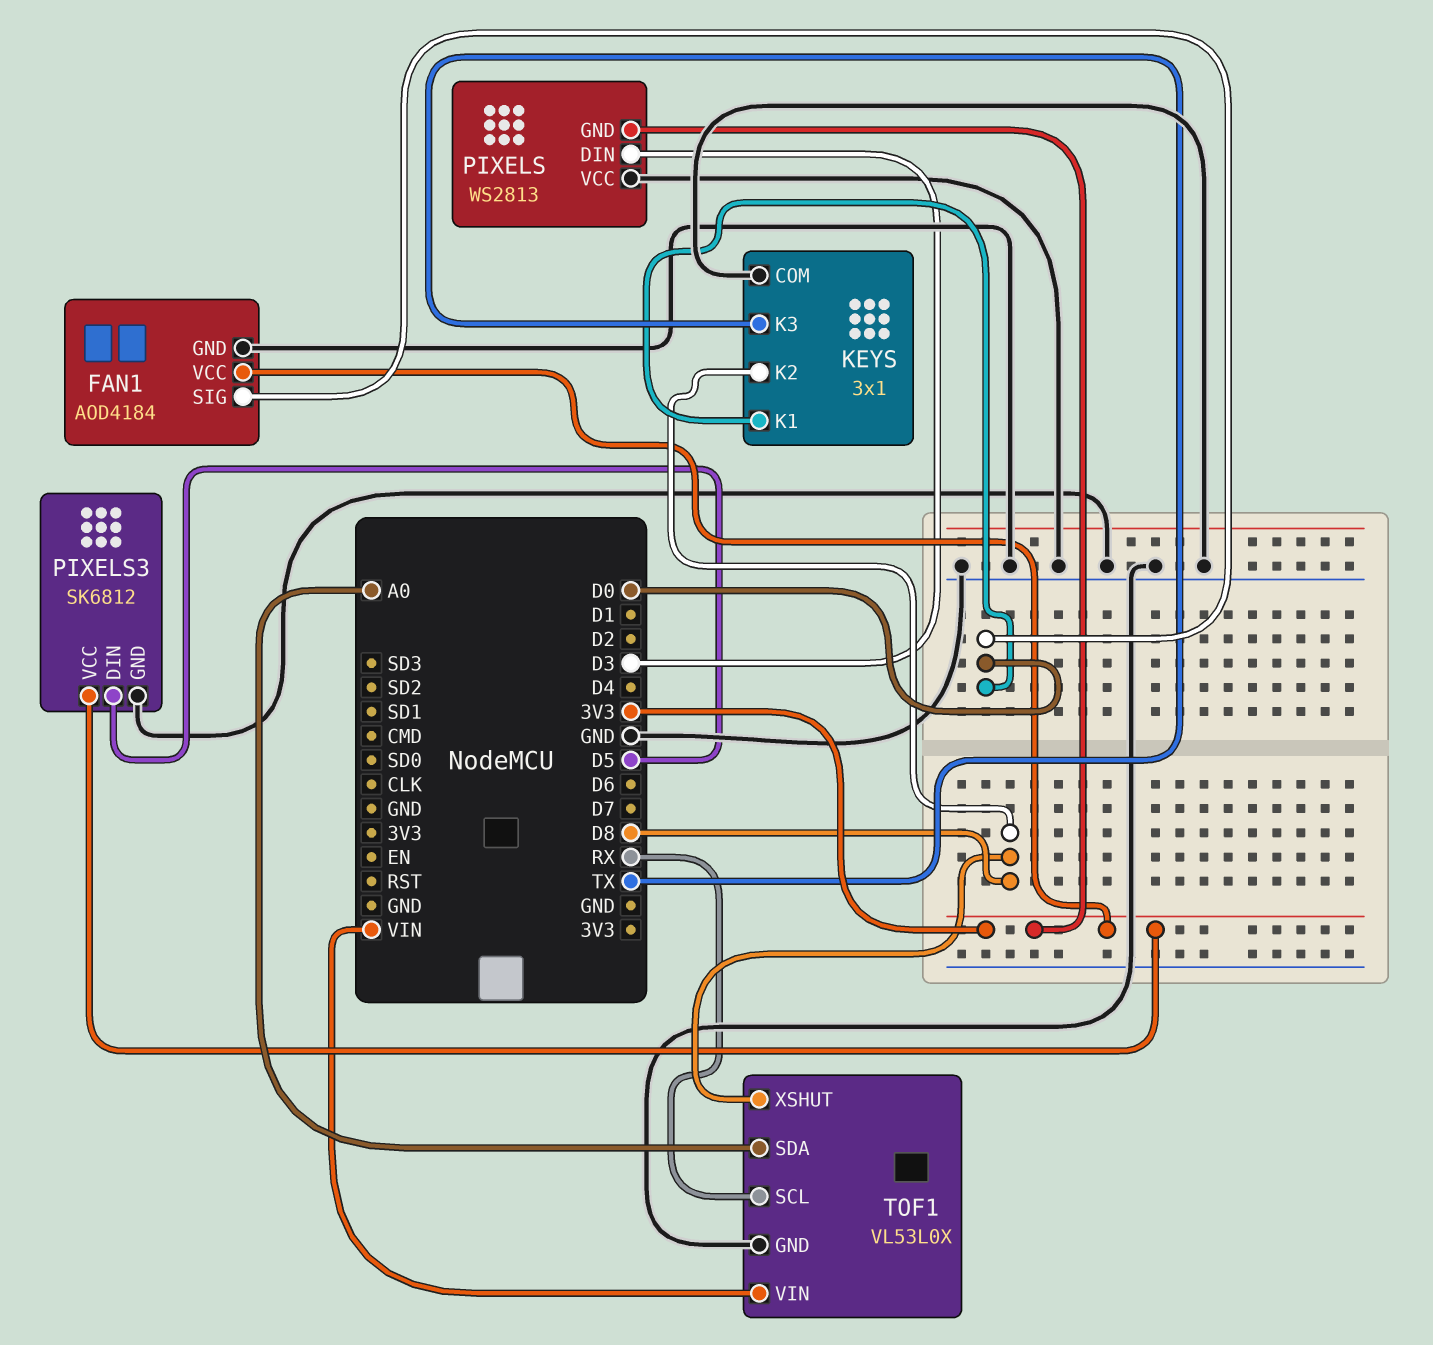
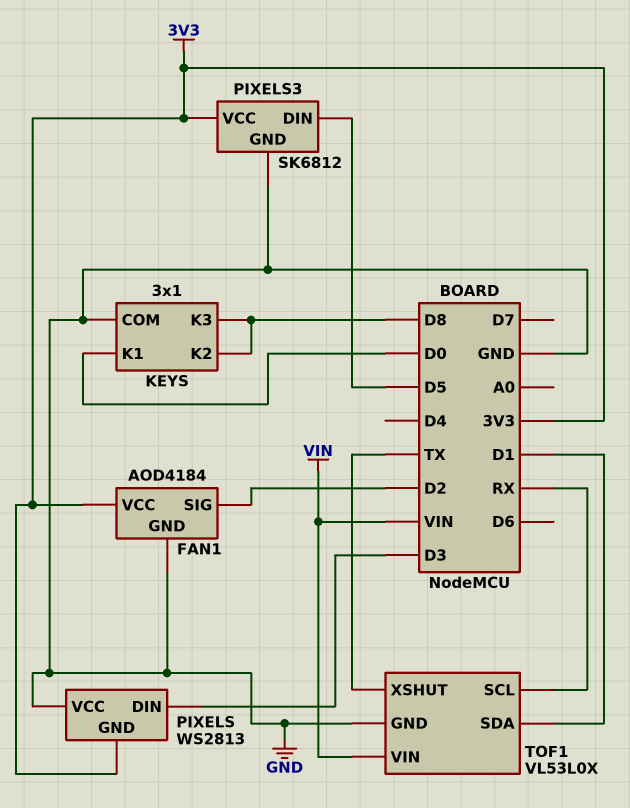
FAN1 pin SIG: D0 -> D2
KEYS pin K3: TX -> D8
TOF1 pin SDA: A0 -> D1
TOF1 pin XSHUT: D8 -> TX

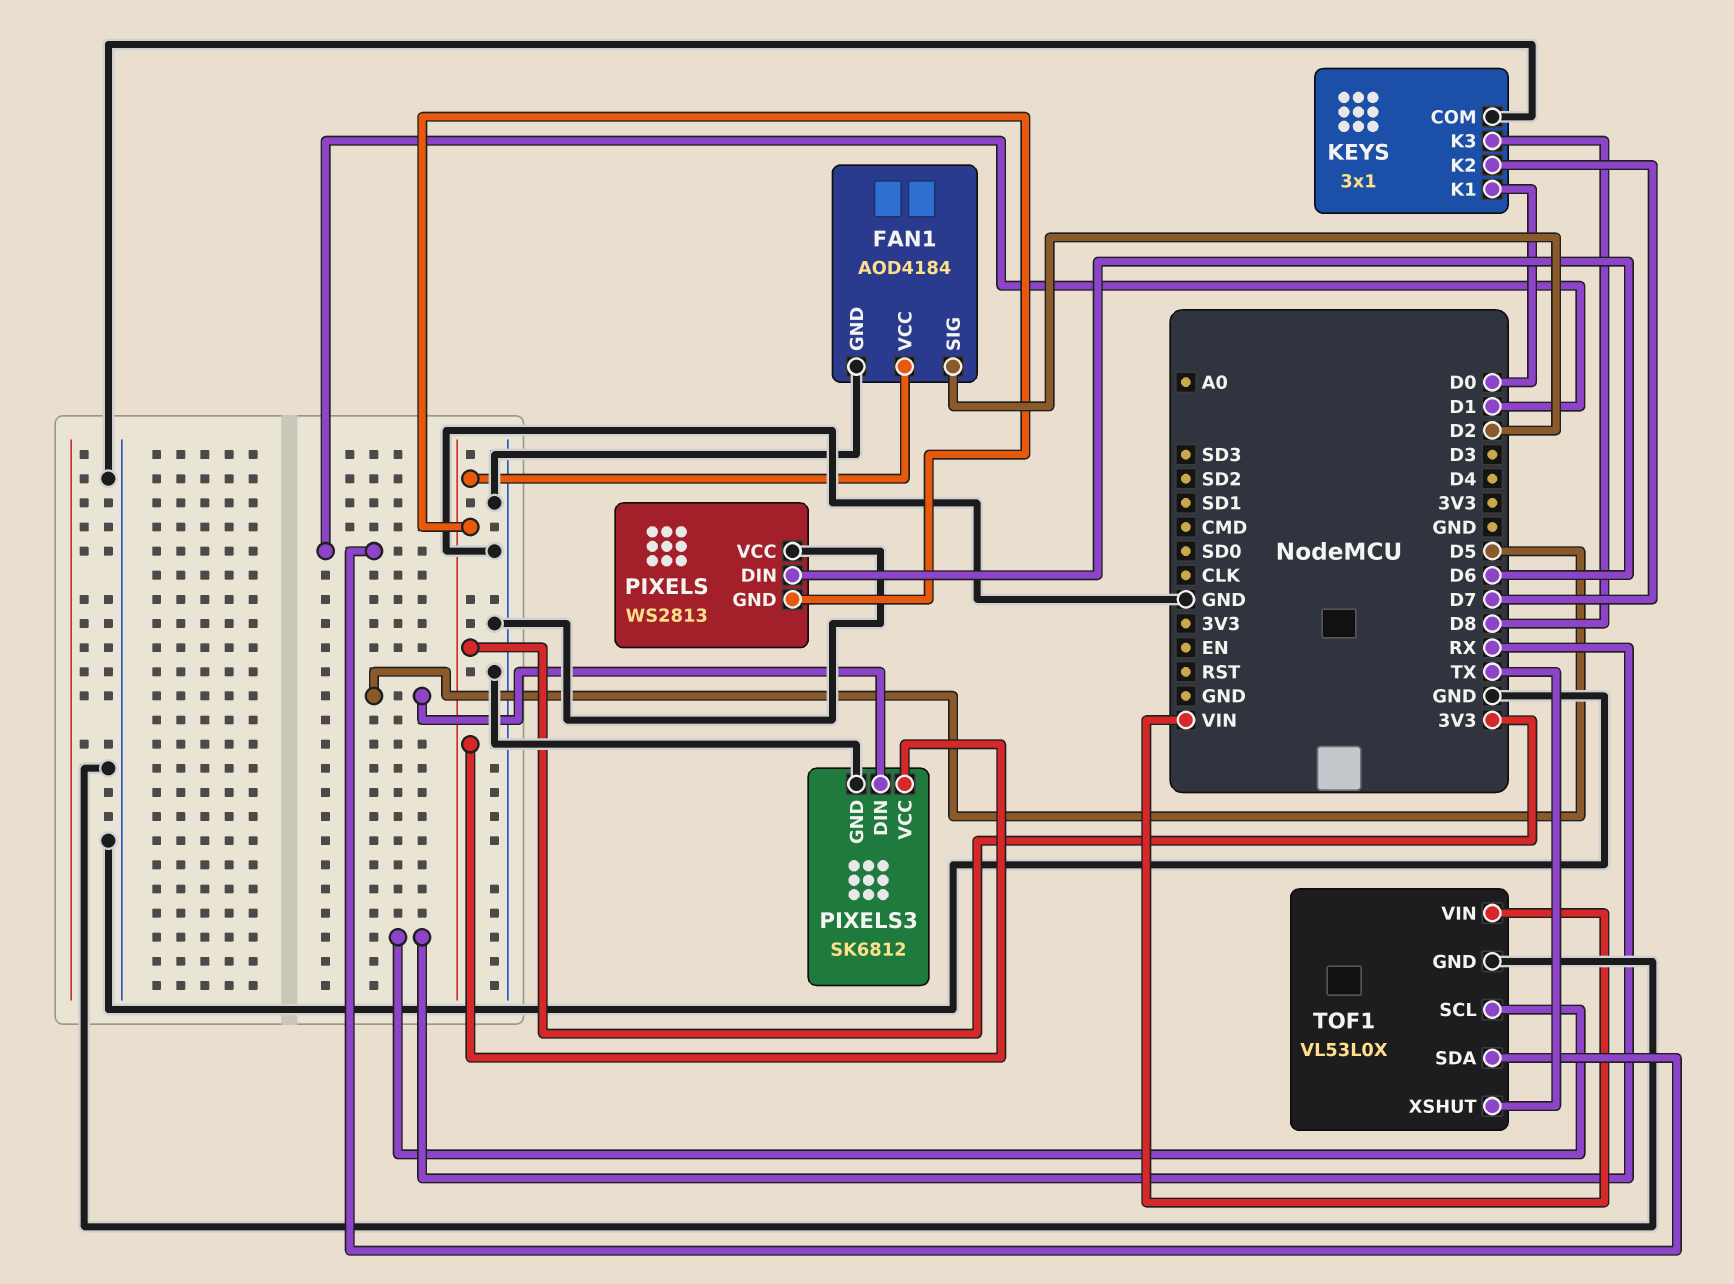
KEYS pin K2: D8 -> D7
PIXELS pin DIN: D3 -> D6

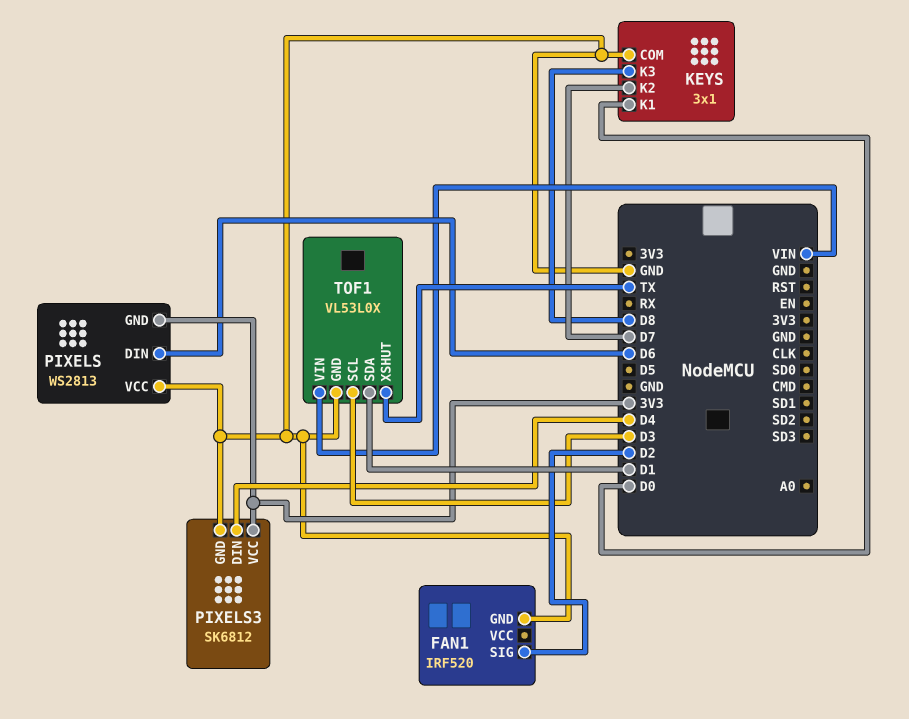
FAN1: AOD4184 -> IRF520
FAN1 pin VCC: 3V3 -> none
PIXELS3 pin DIN: D5 -> D4
TOF1 pin SCL: RX -> D3

